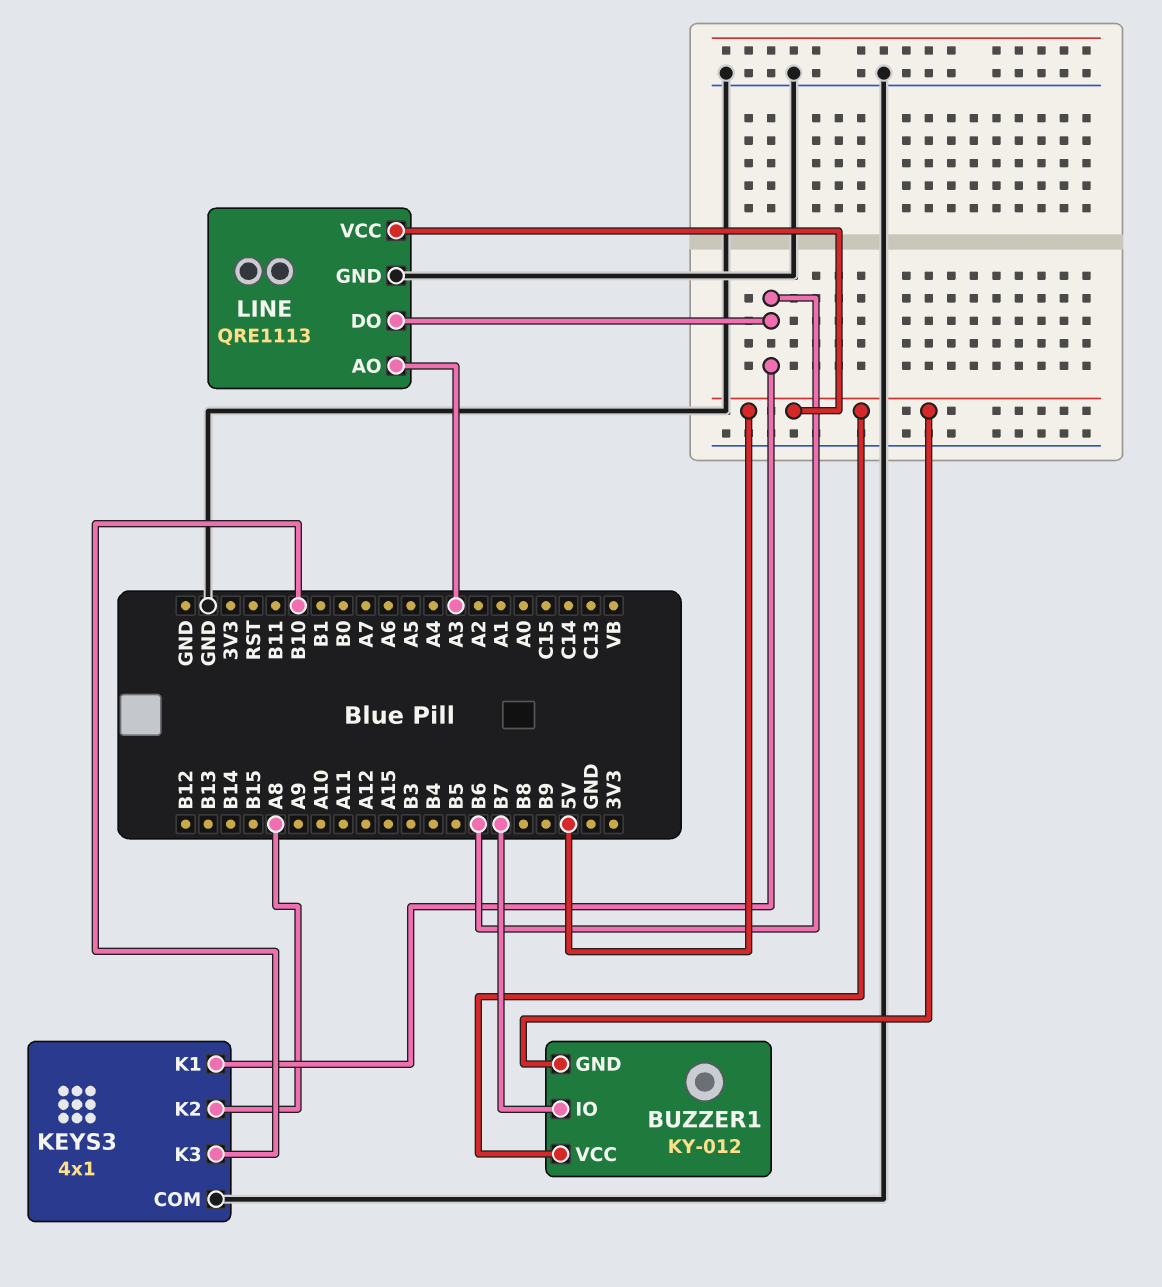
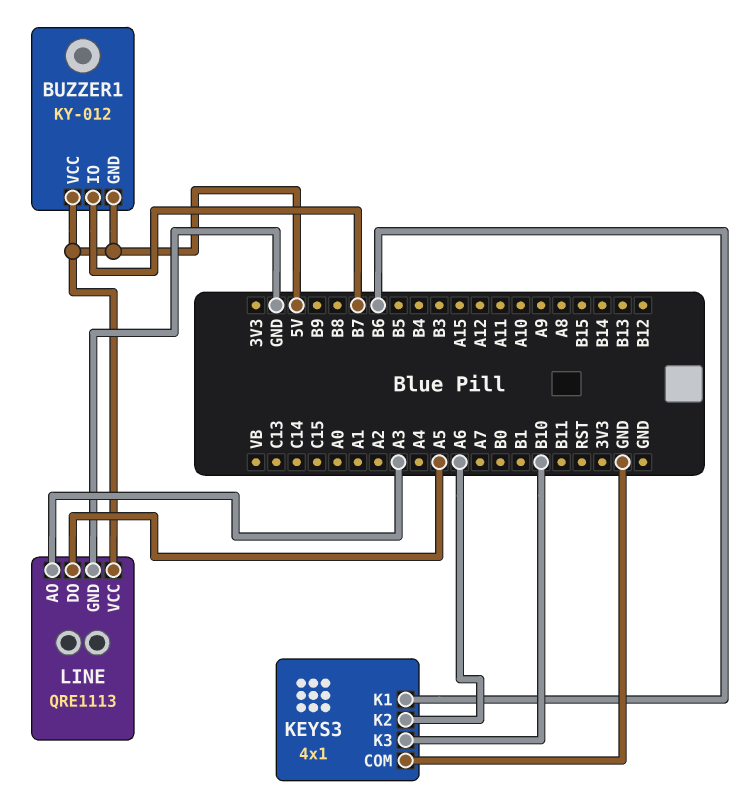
KEYS3 pin K2: A8 -> A6
LINE pin DO: B6 -> A5

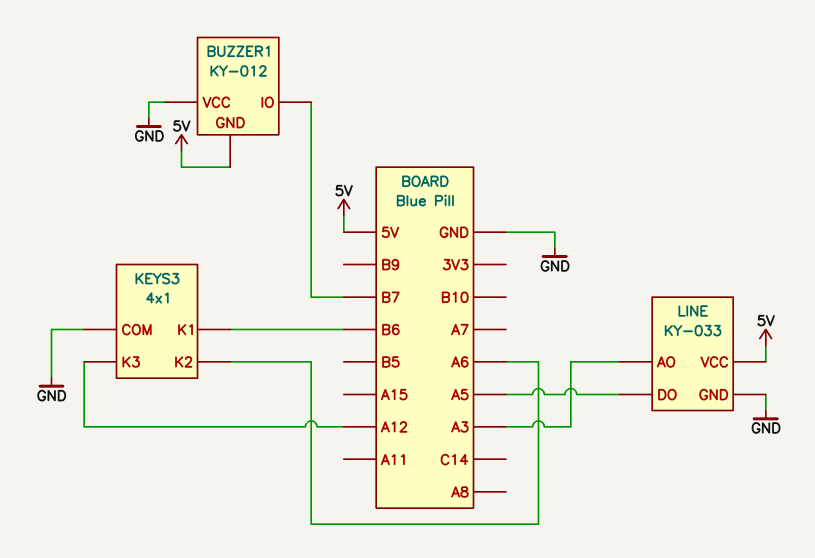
BUZZER1 pin VCC: 5V -> GND
KEYS3 pin K3: B10 -> A12
LINE: QRE1113 -> KY-033

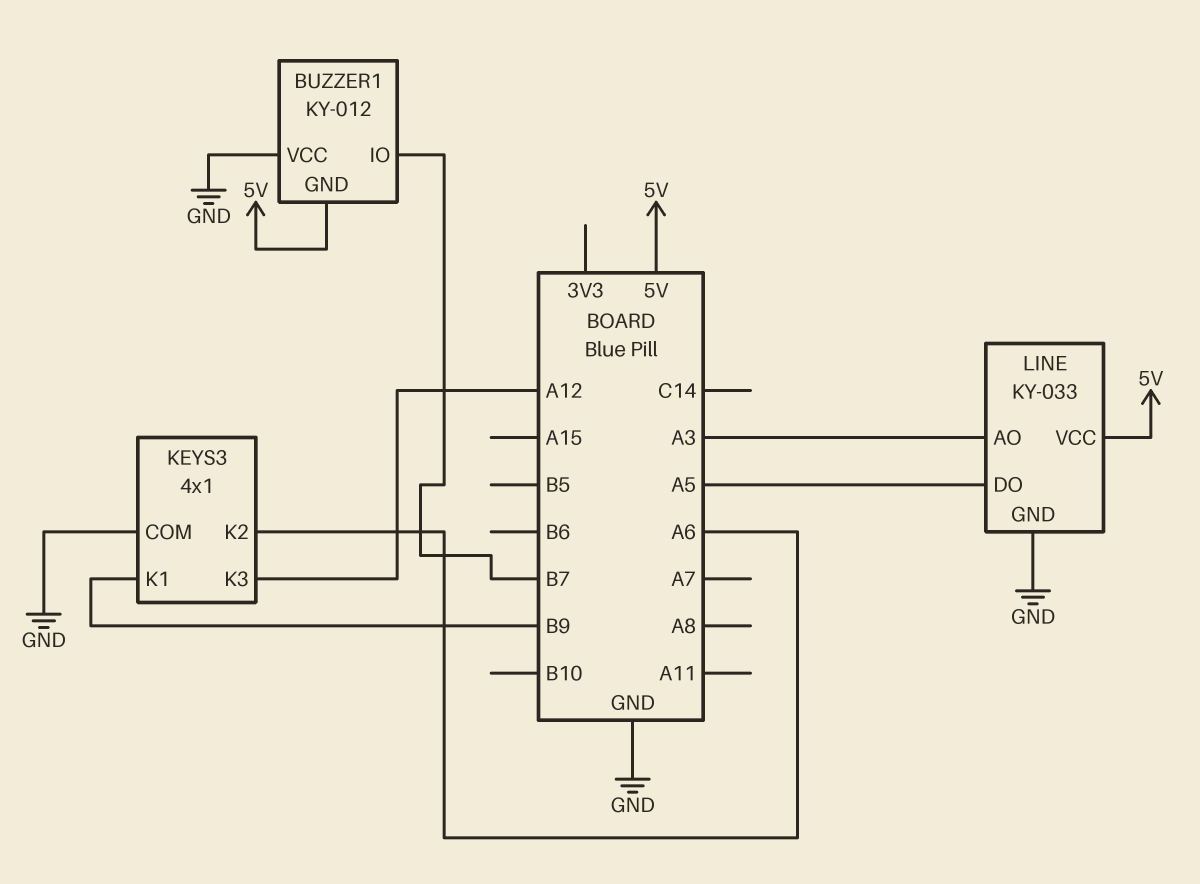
KEYS3 pin K1: B6 -> B9

